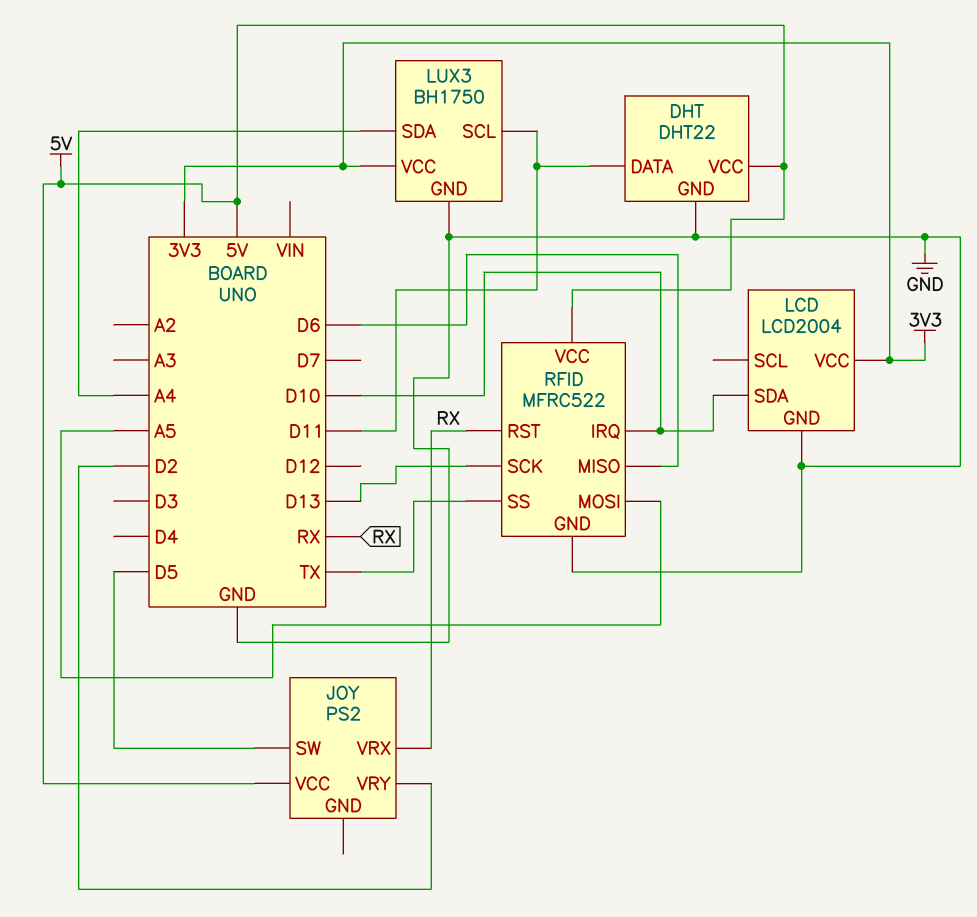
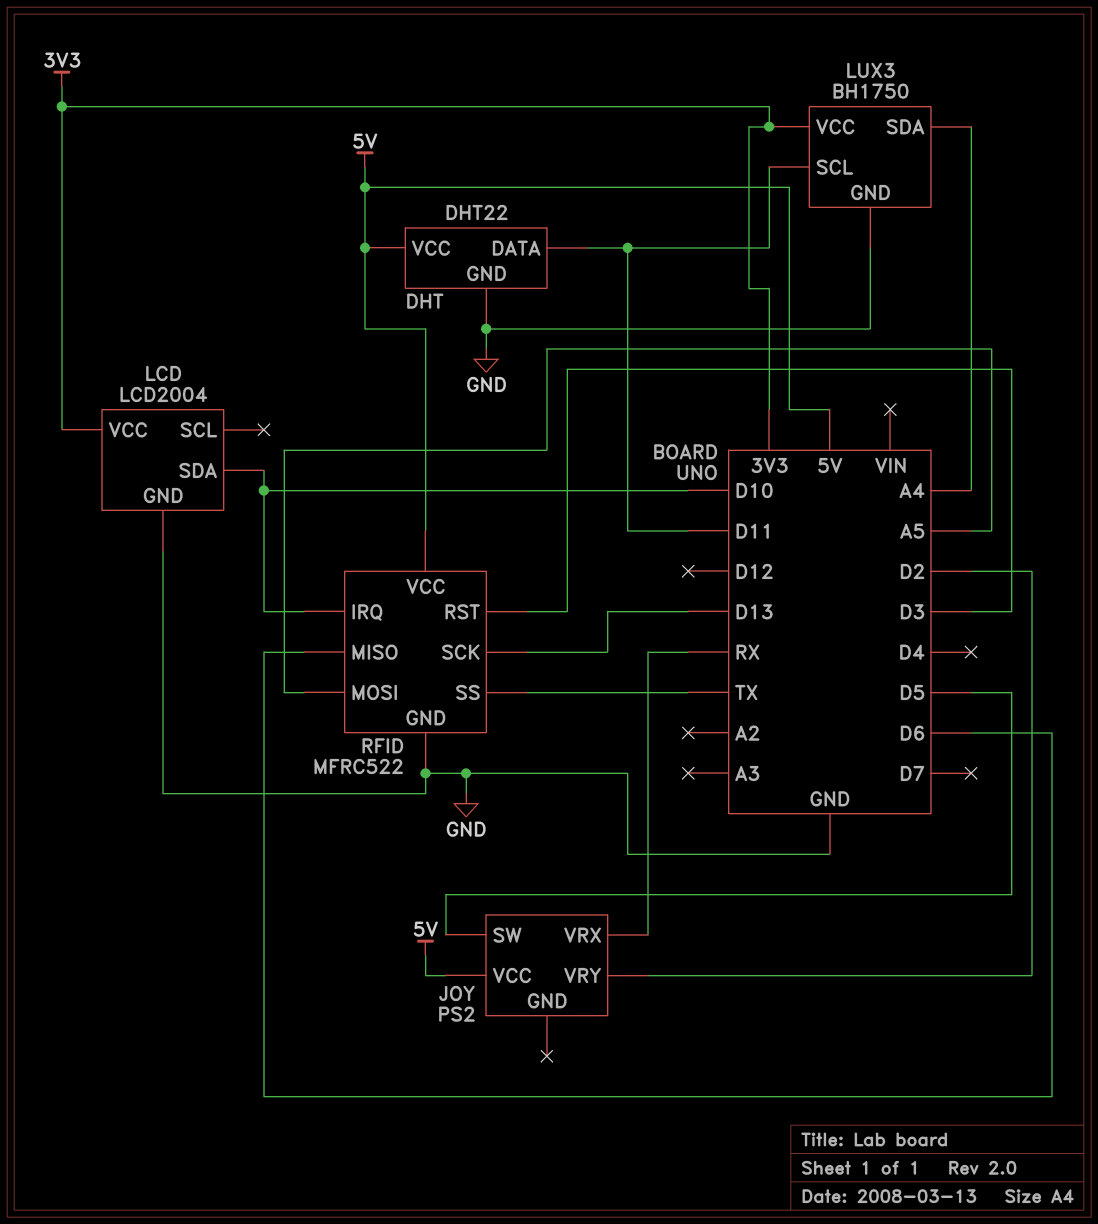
RFID pin RST: RX -> D3

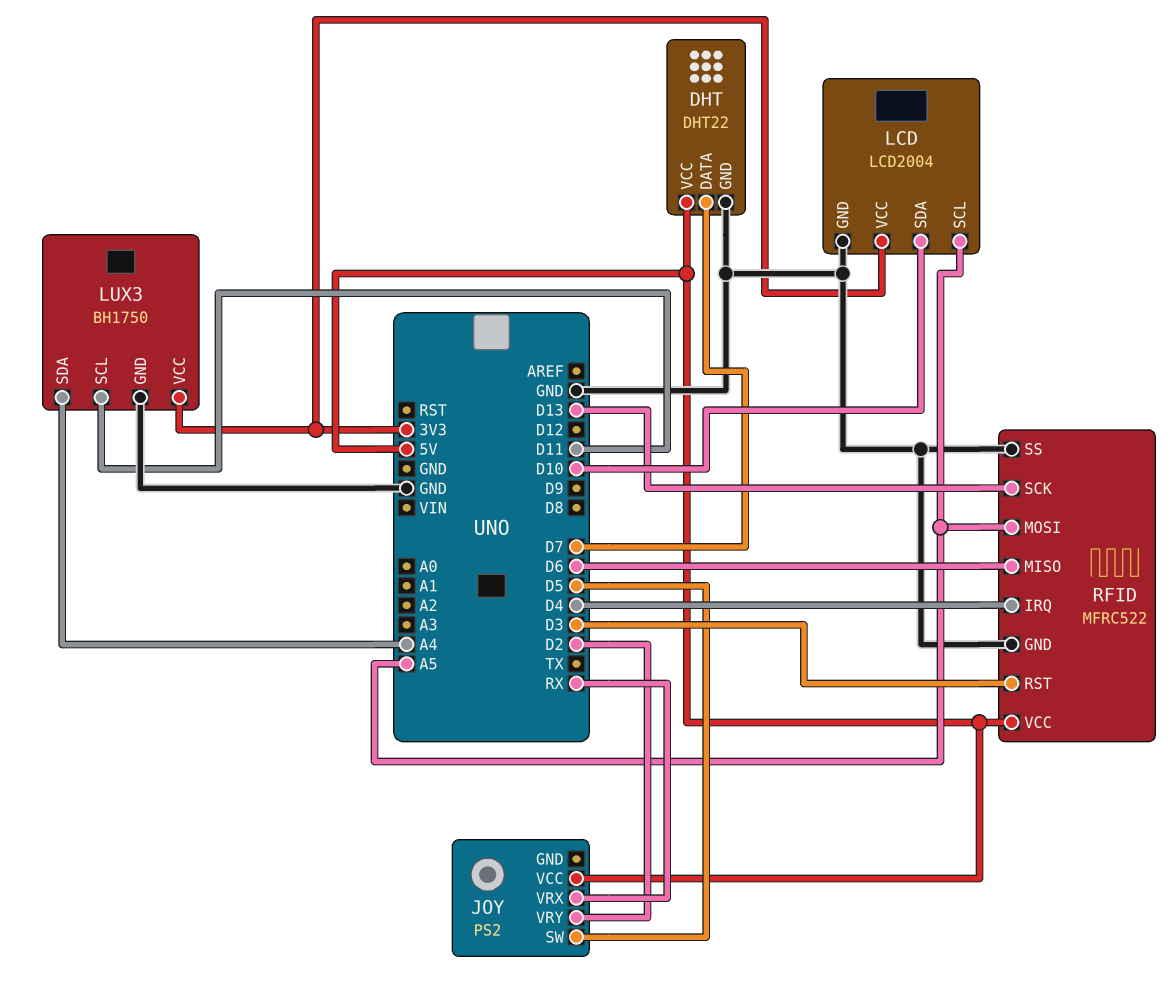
DHT pin DATA: D11 -> D7
LCD pin SCL: none -> A5
RFID pin IRQ: D10 -> D4
RFID pin SS: TX -> GND

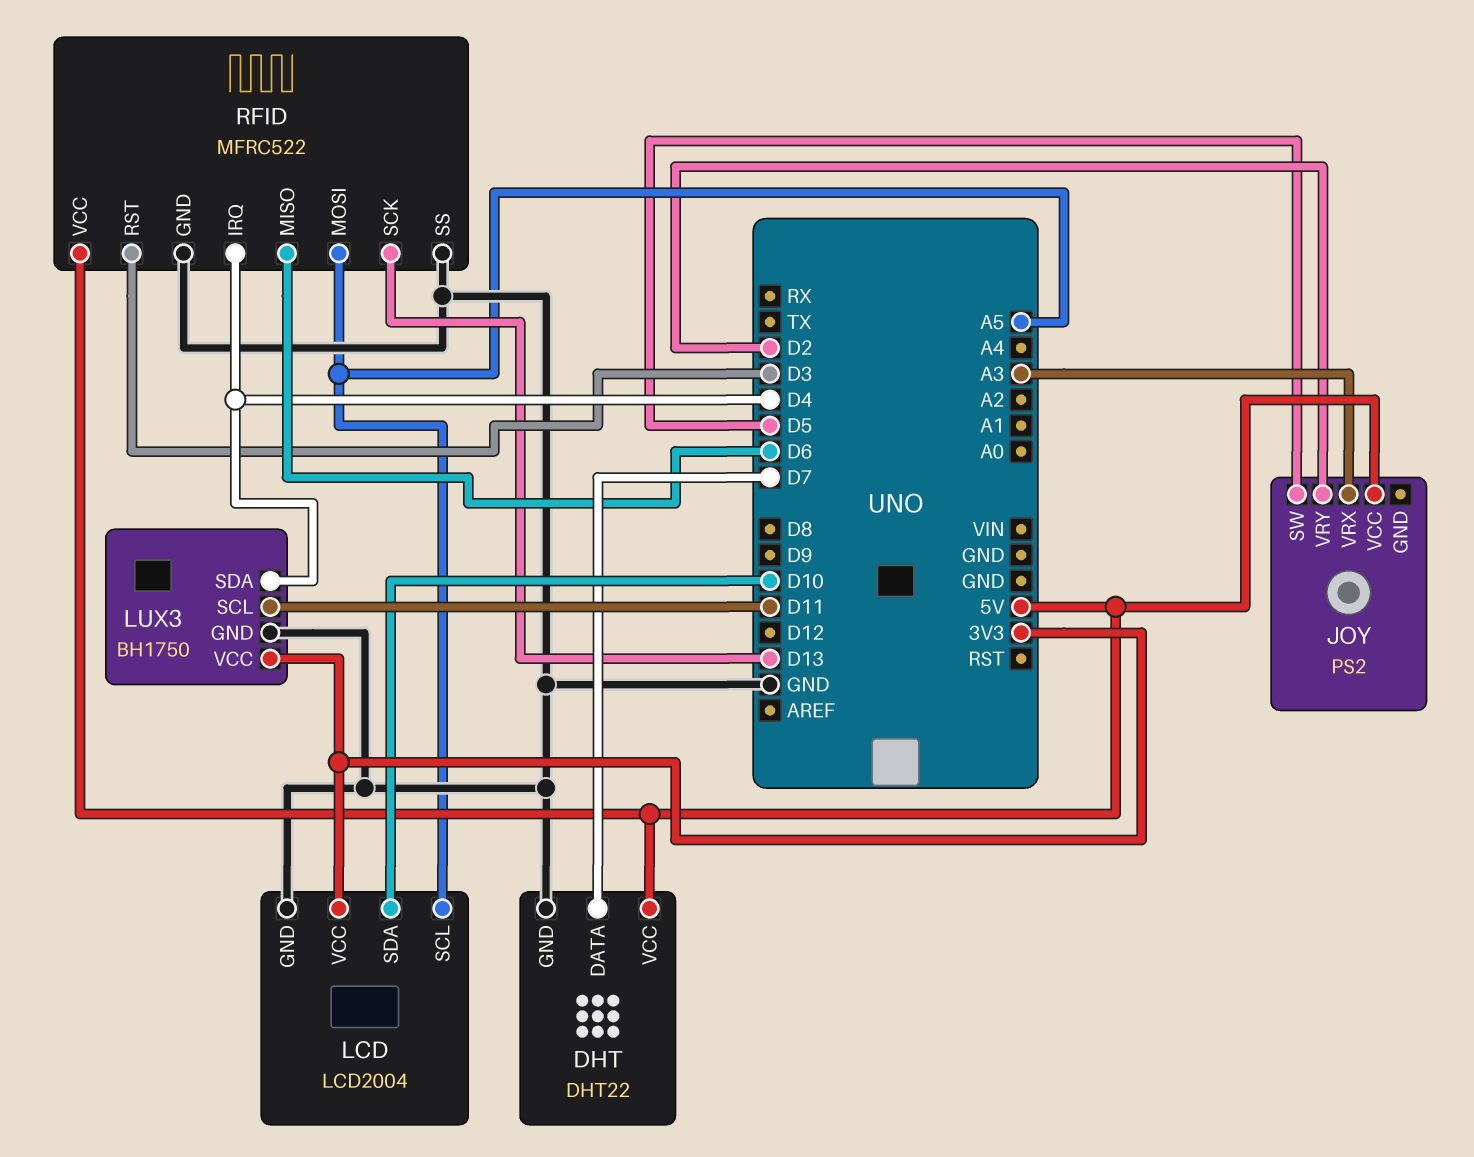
JOY pin VRX: RX -> A3
LUX3 pin SDA: A4 -> D4

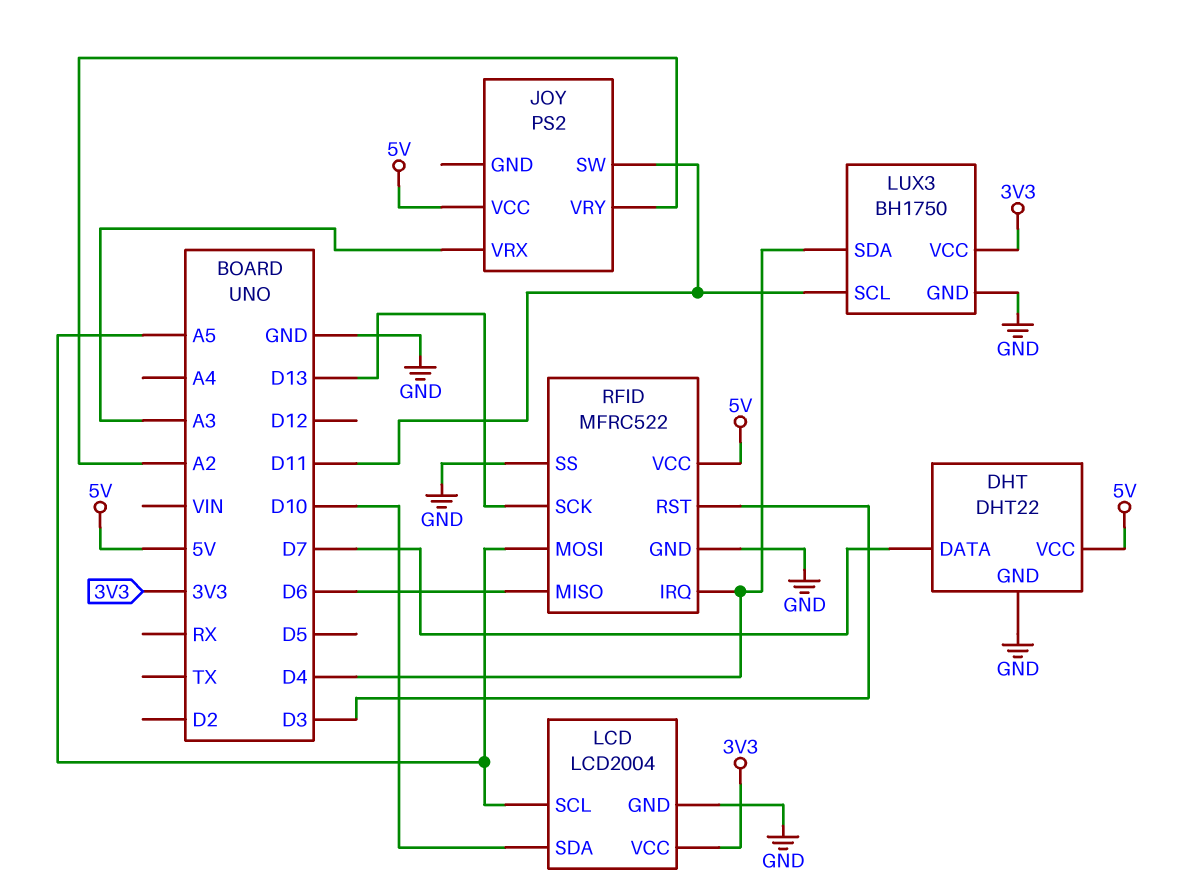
JOY pin SW: D5 -> D11
JOY pin VRY: D2 -> A2

